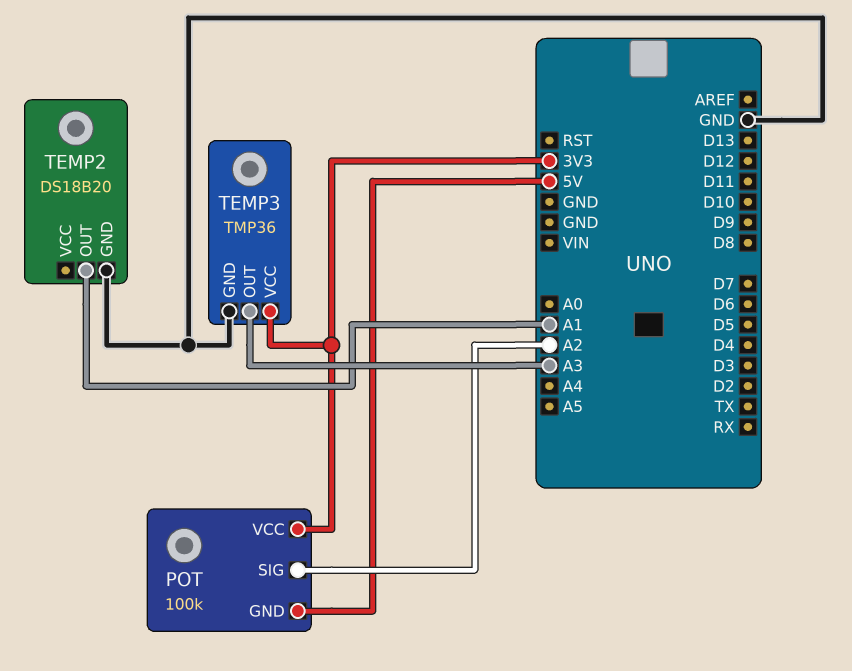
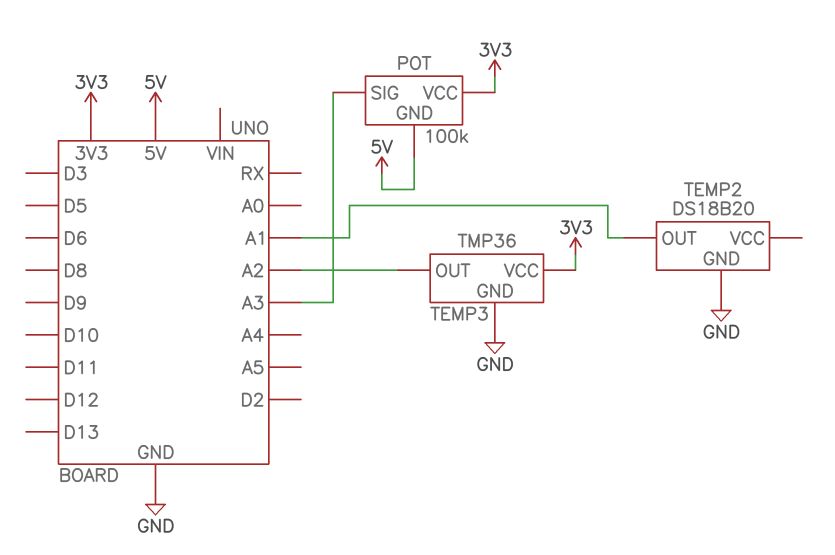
POT pin SIG: A2 -> A3
TEMP3 pin OUT: A3 -> A2

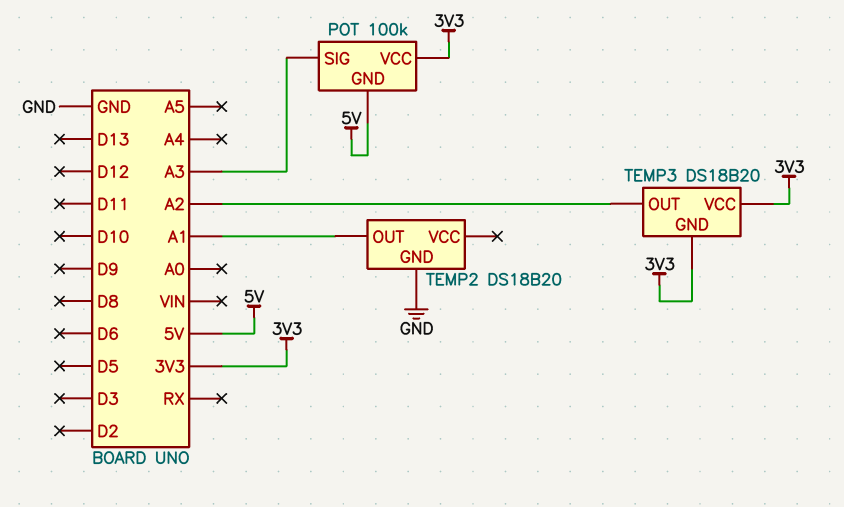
TEMP3: TMP36 -> DS18B20
TEMP3 pin GND: GND -> 3V3

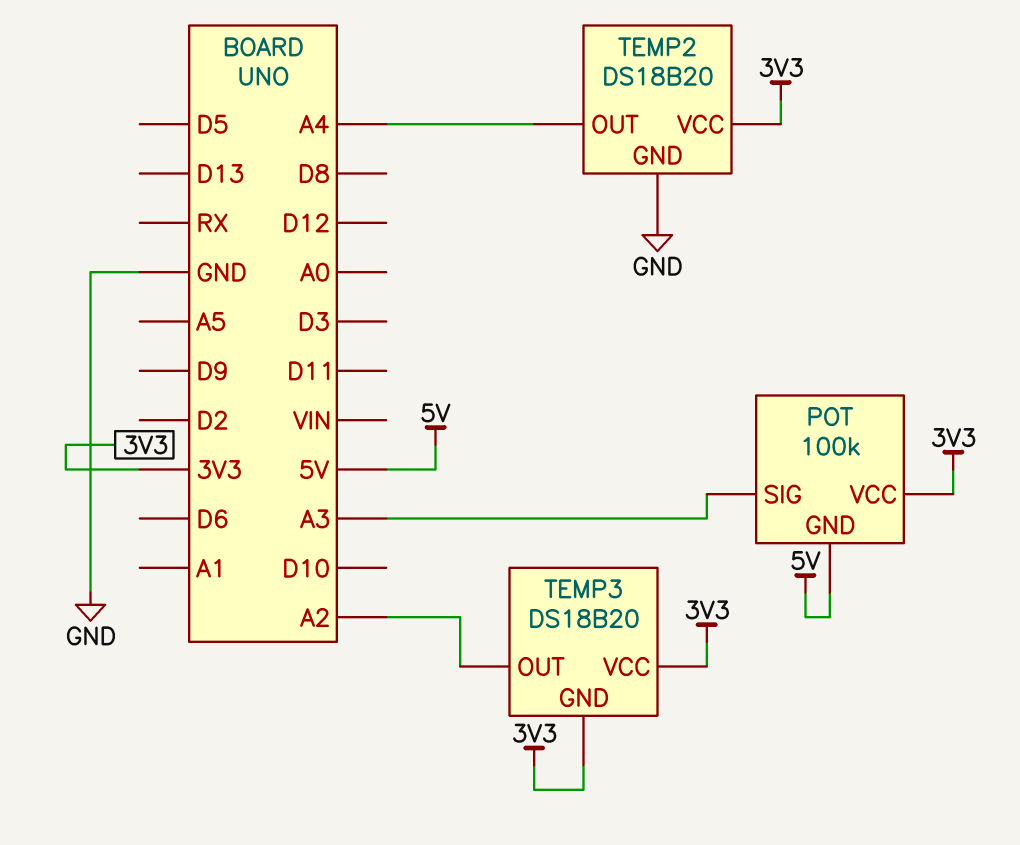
TEMP2 pin OUT: A1 -> A4
TEMP2 pin VCC: none -> 3V3

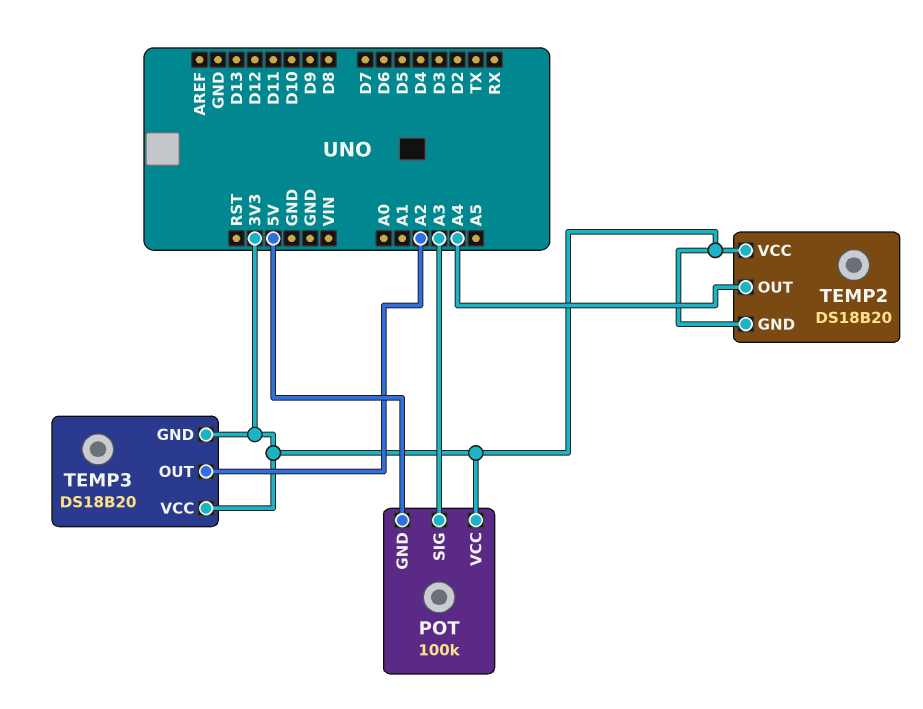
TEMP2 pin GND: GND -> 3V3

